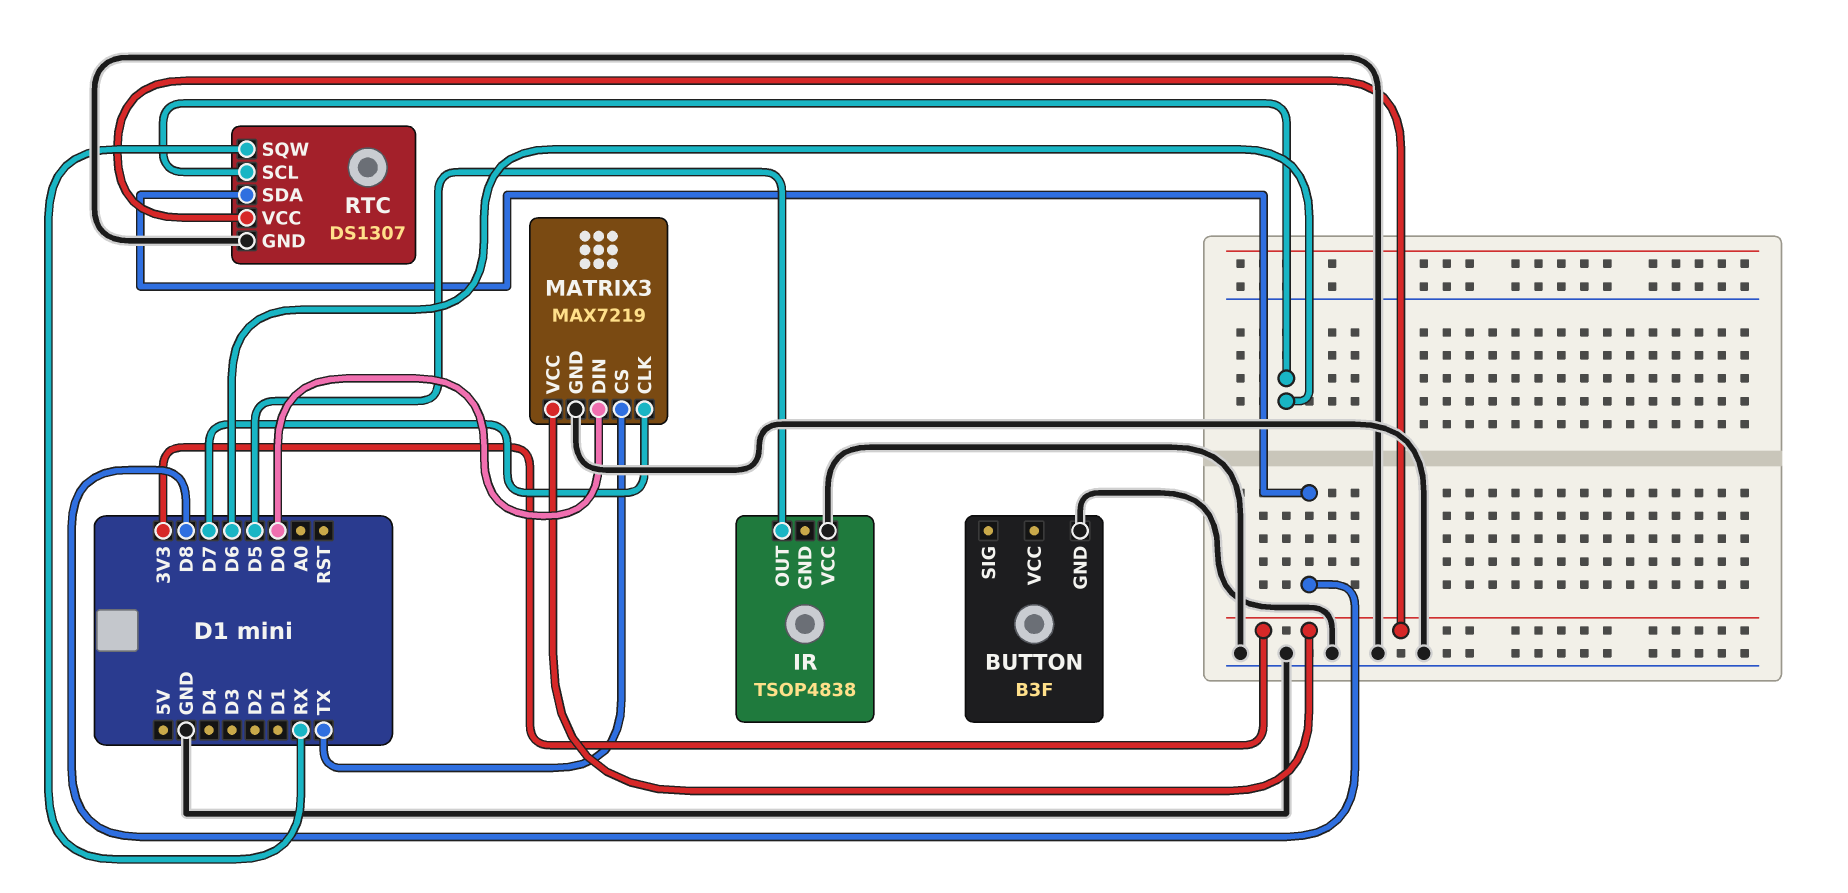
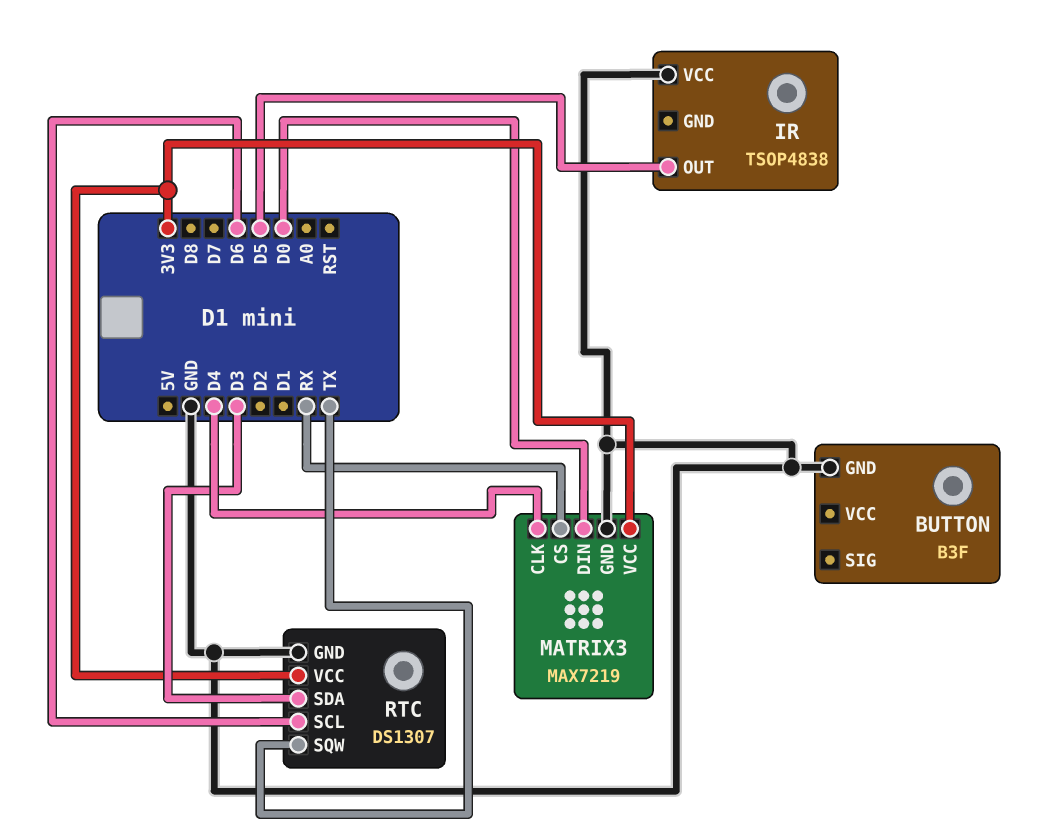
MATRIX3 pin CLK: D7 -> D4
MATRIX3 pin CS: TX -> RX
RTC pin SDA: D8 -> D3
RTC pin SQW: RX -> TX

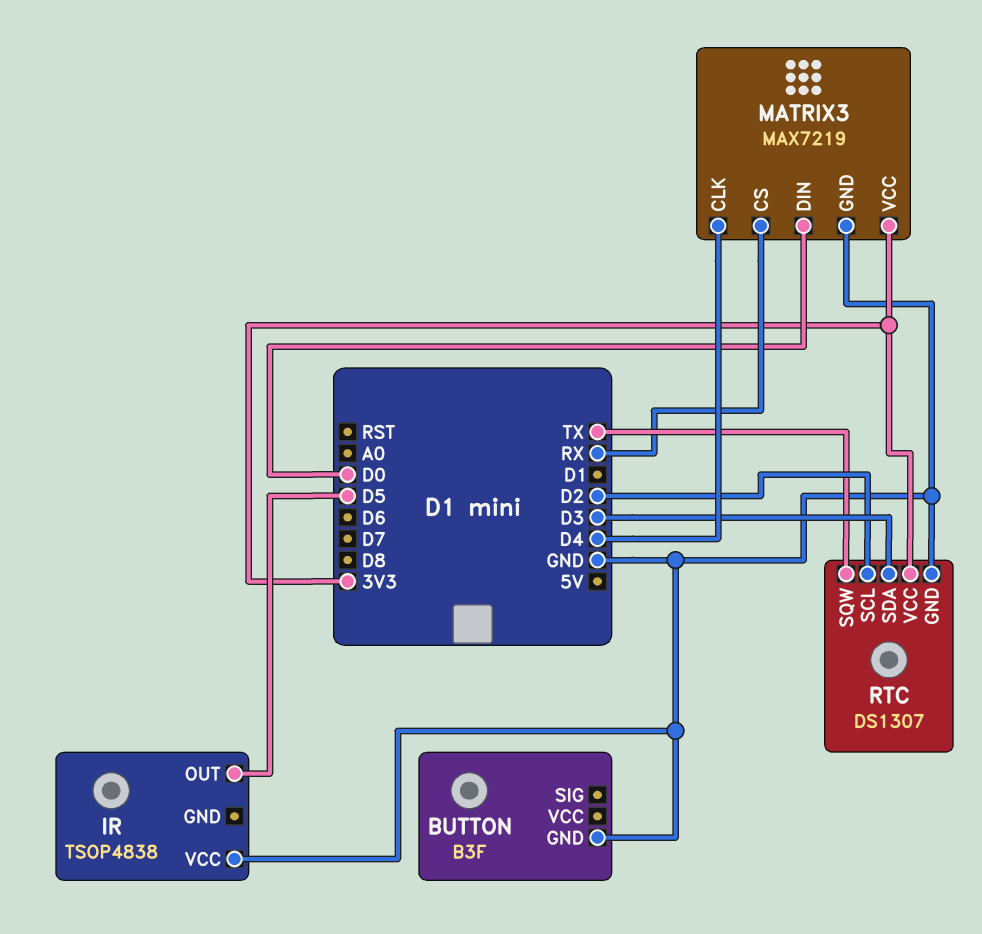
RTC pin SCL: D6 -> D2

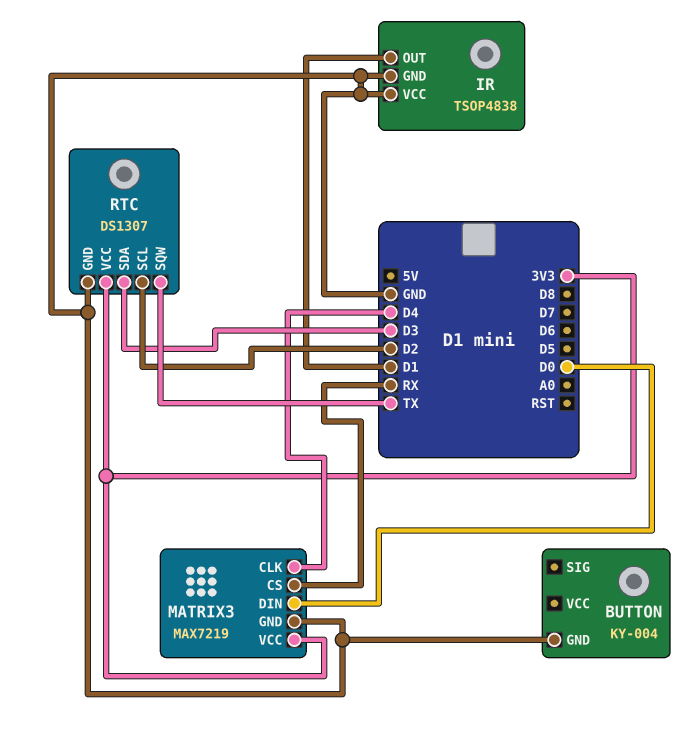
BUTTON: B3F -> KY-004
IR pin GND: none -> GND
IR pin OUT: D5 -> D1

